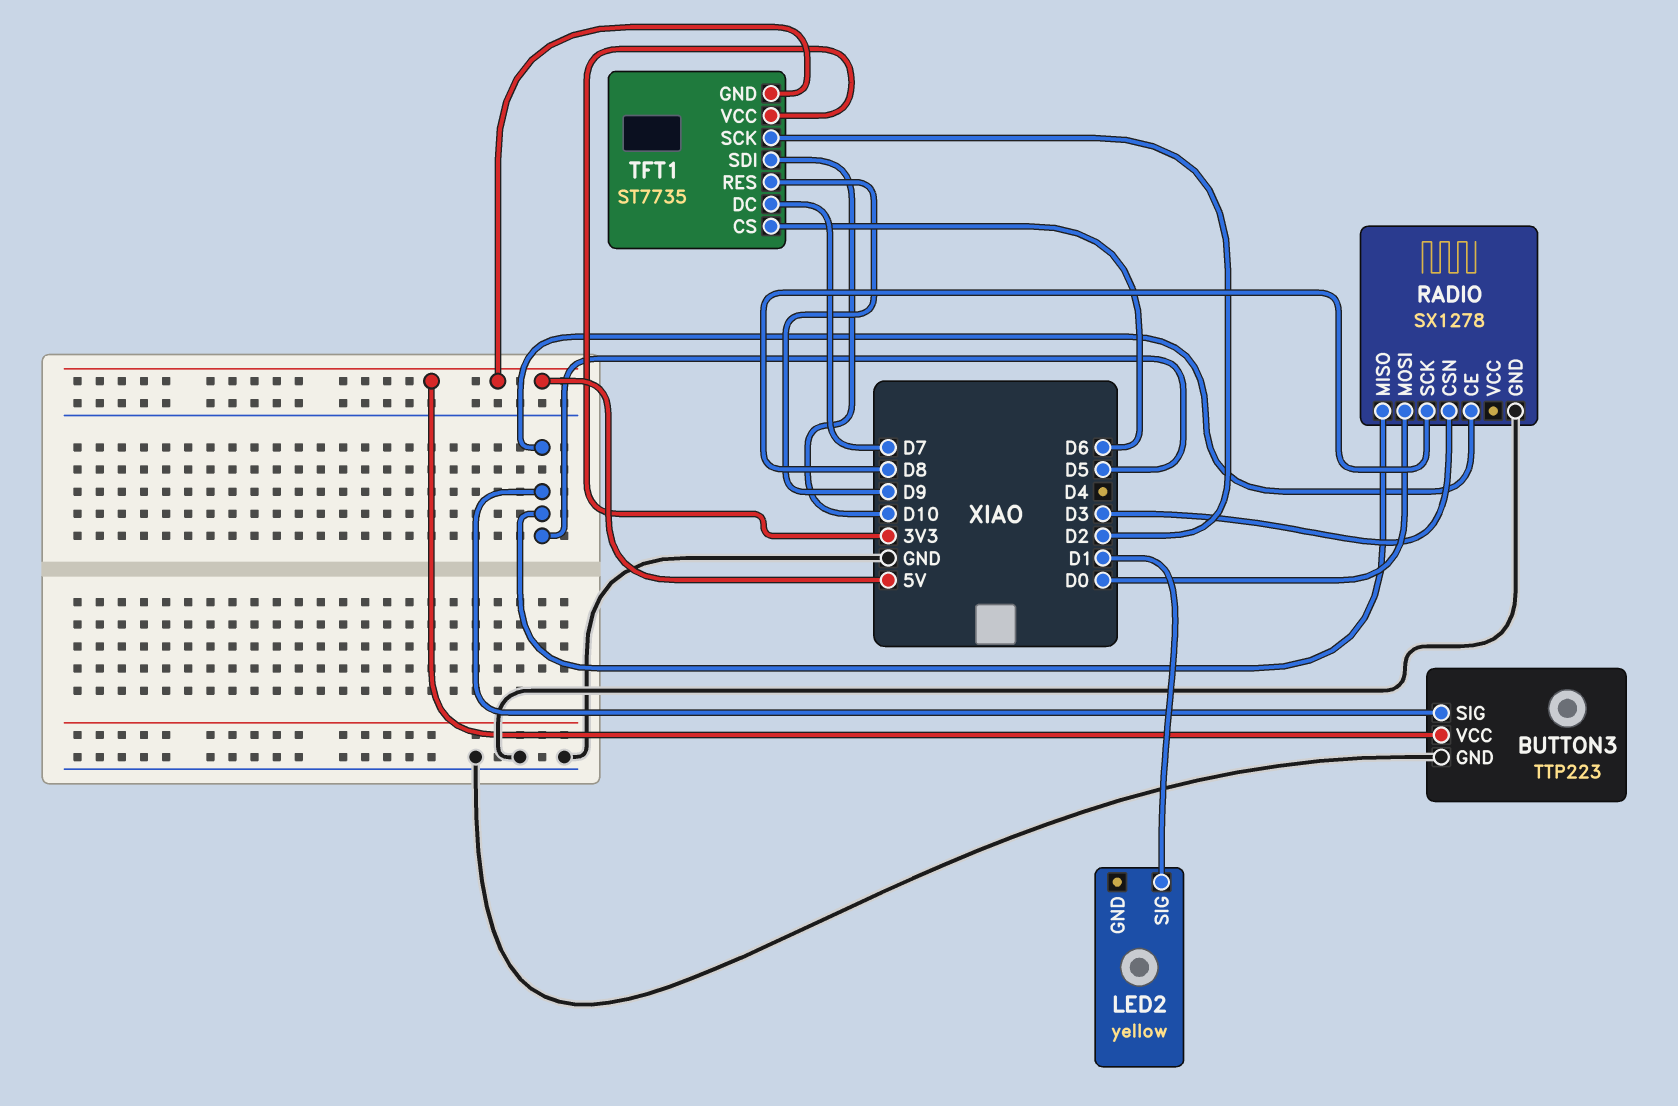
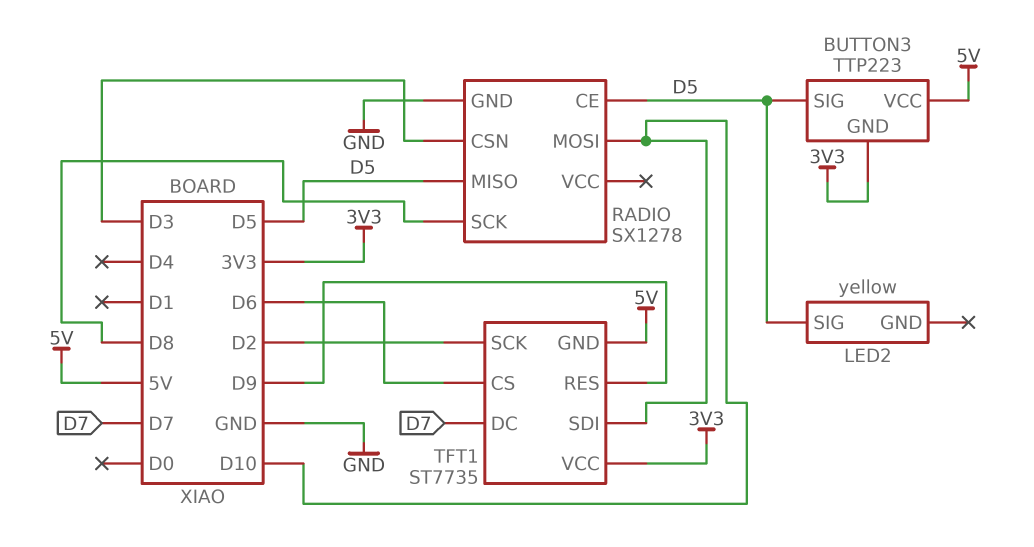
BUTTON3 pin GND: GND -> 3V3
LED2 pin SIG: D1 -> D5
RADIO pin MOSI: D0 -> D10

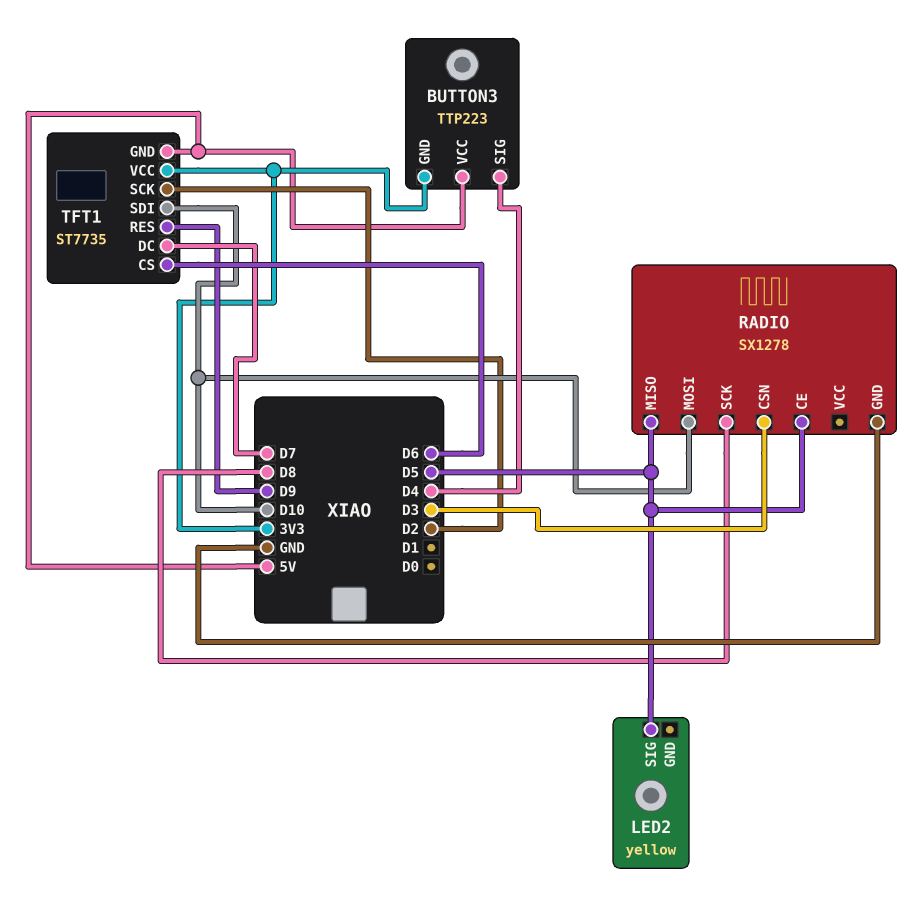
BUTTON3 pin SIG: D5 -> D4

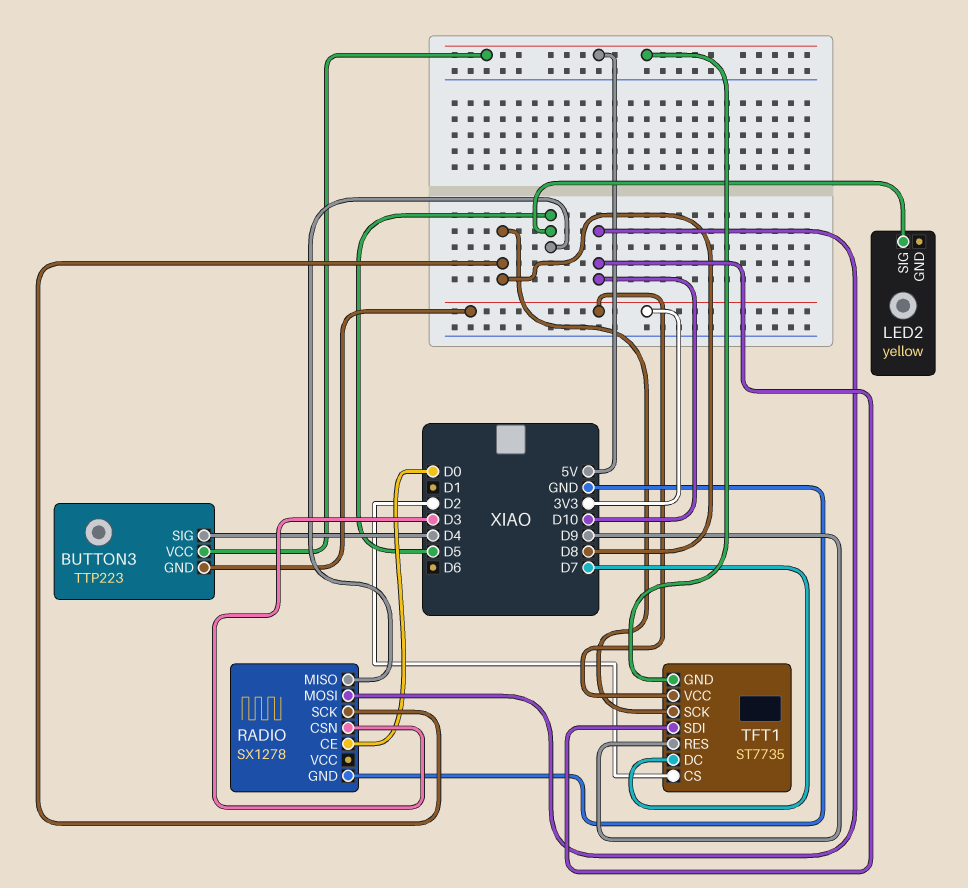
RADIO pin CE: D5 -> D0
TFT1 pin CS: D6 -> D2
TFT1 pin SCK: D2 -> D8

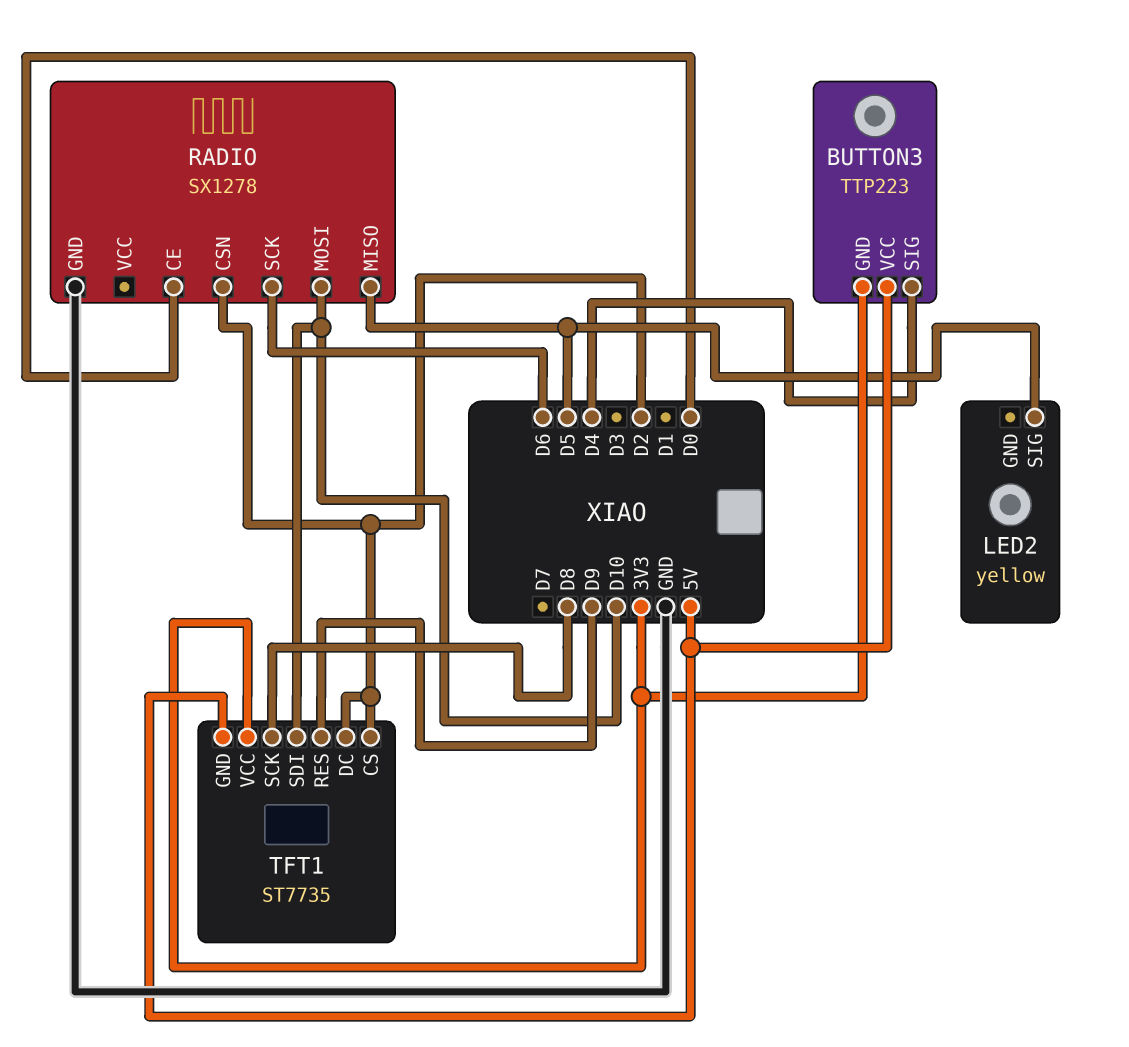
RADIO pin CSN: D3 -> D2
RADIO pin SCK: D8 -> D6
TFT1 pin DC: D7 -> D2

